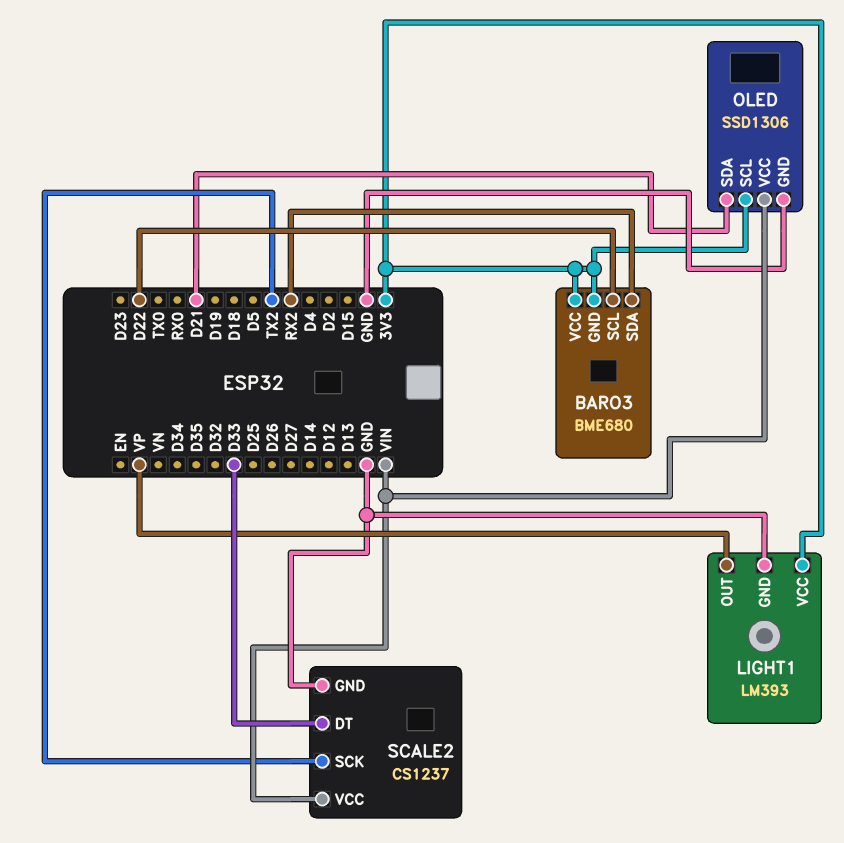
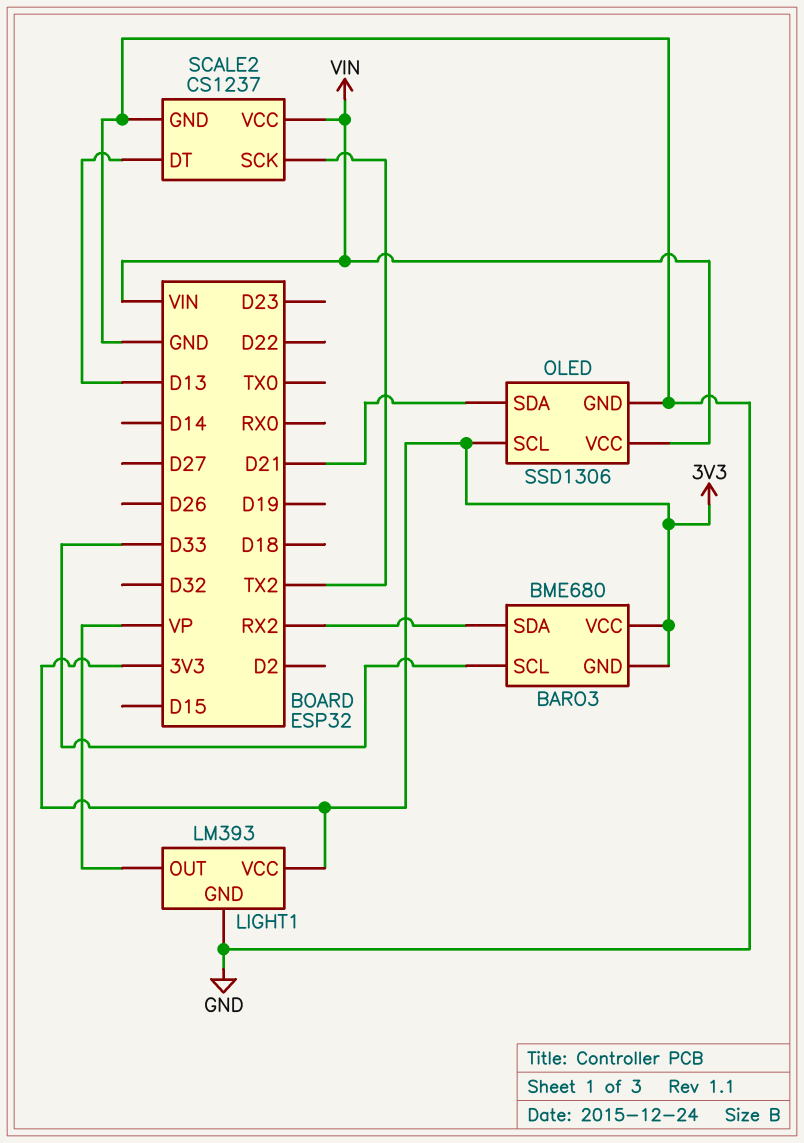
BARO3 pin SCL: D22 -> D33
SCALE2 pin DT: D33 -> D13

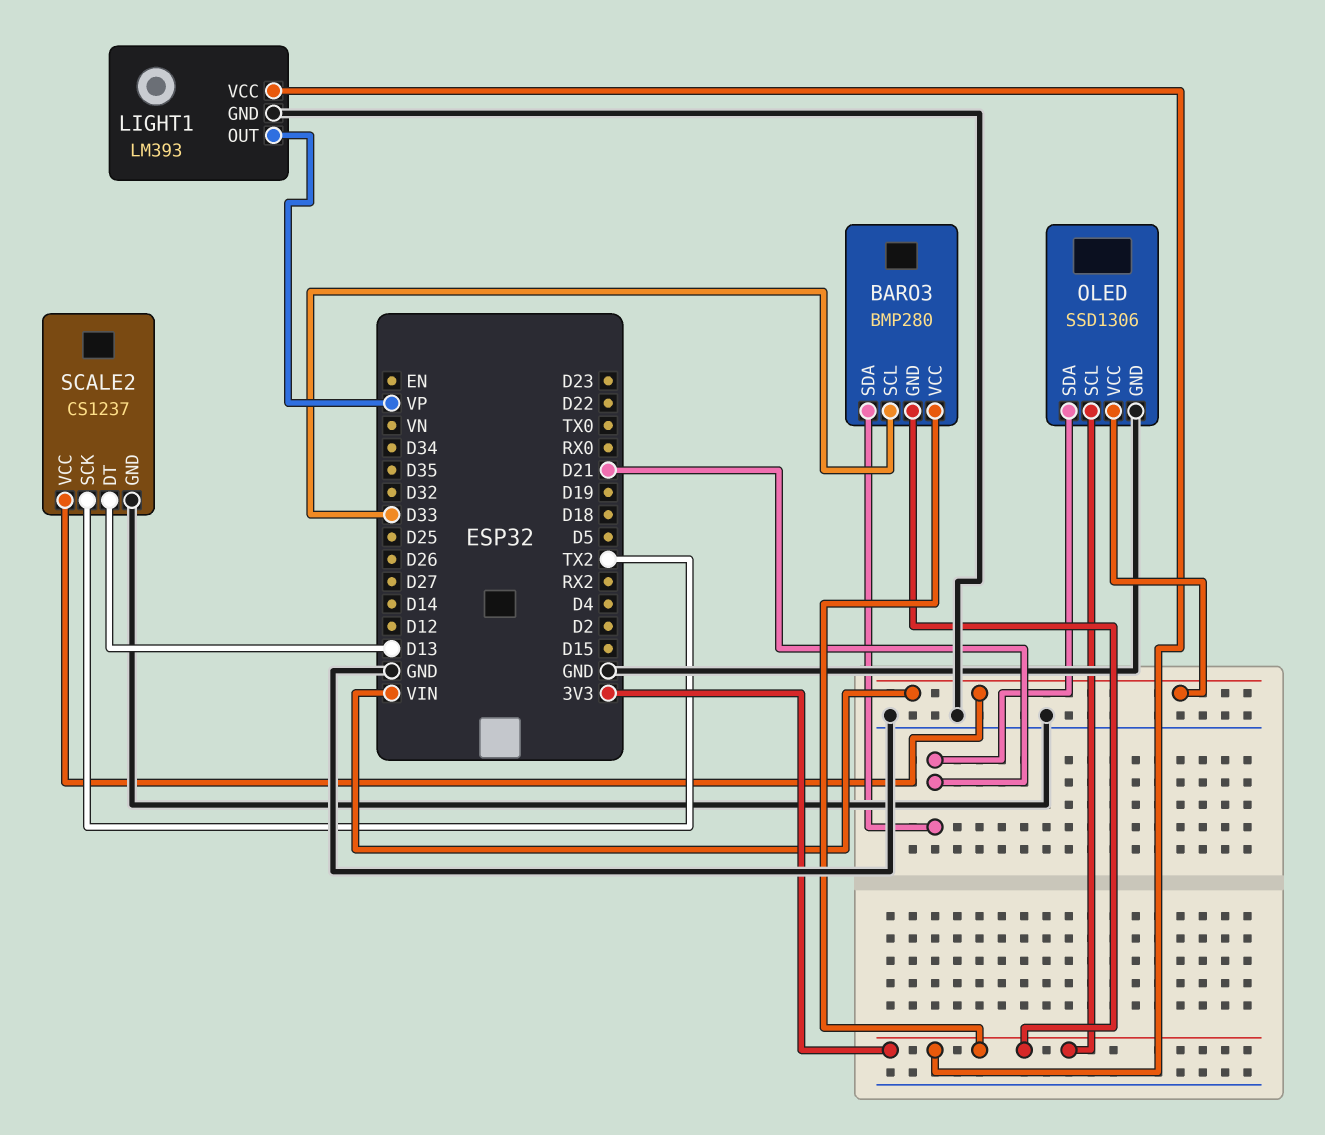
BARO3: BME680 -> BMP280
BARO3 pin SDA: RX2 -> D21

